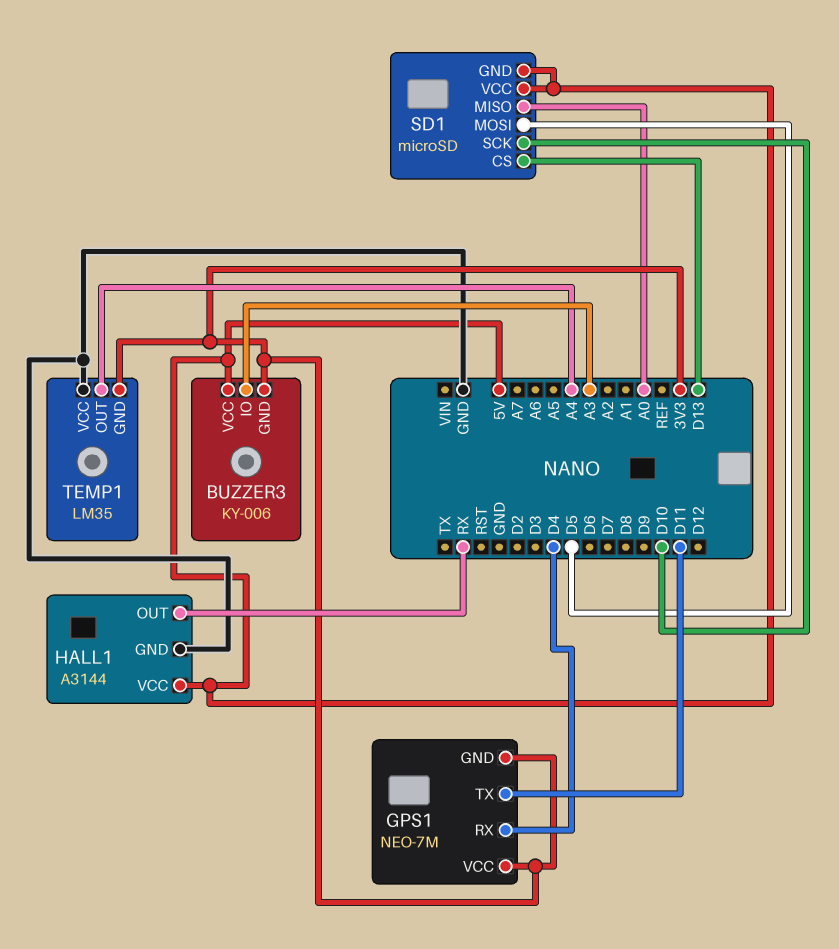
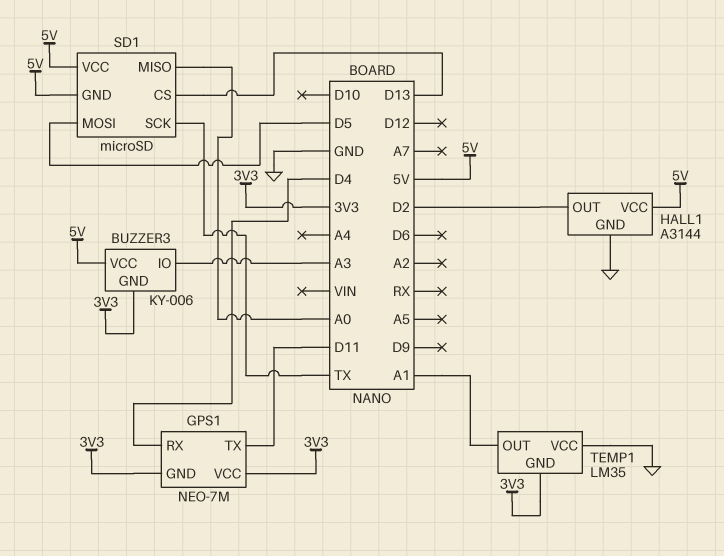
HALL1 pin OUT: RX -> D2
SD1 pin SCK: D10 -> TX
TEMP1 pin OUT: A4 -> A1

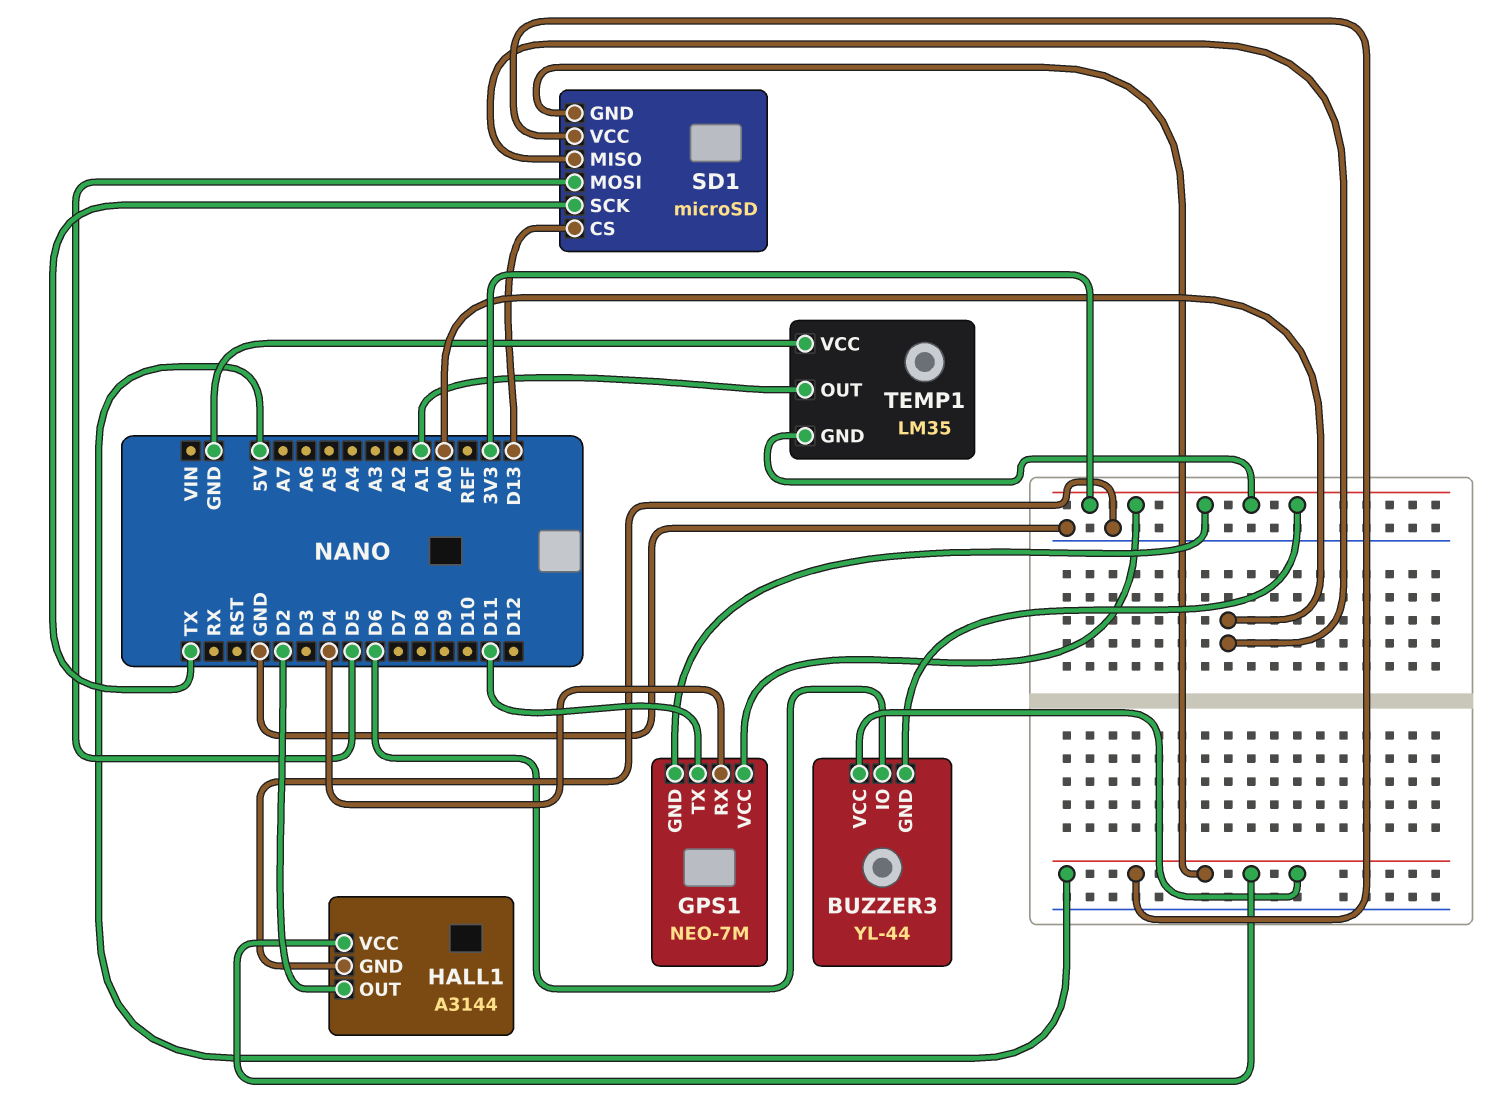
BUZZER3: KY-006 -> YL-44
BUZZER3 pin IO: A3 -> D6

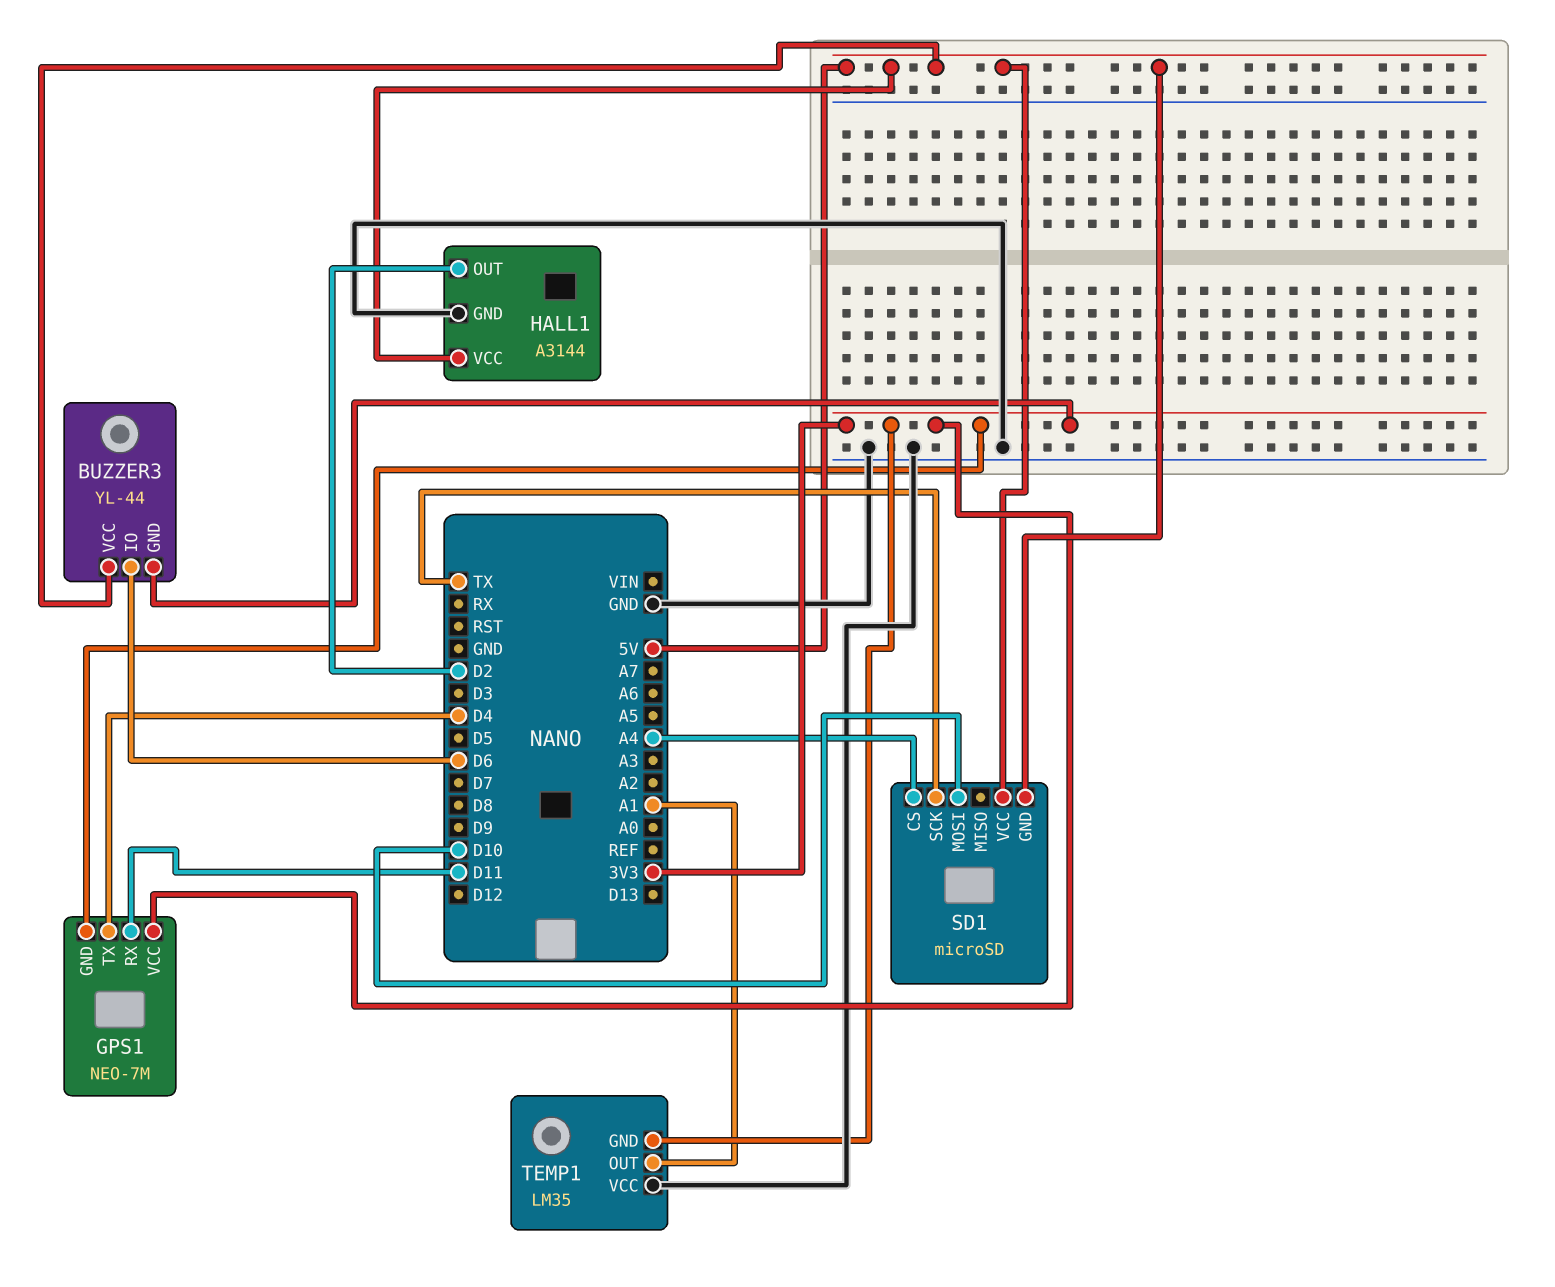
GPS1 pin RX: D4 -> D11
GPS1 pin TX: D11 -> D4
SD1 pin CS: D13 -> A4
SD1 pin MISO: A0 -> none
SD1 pin MOSI: D5 -> D10

